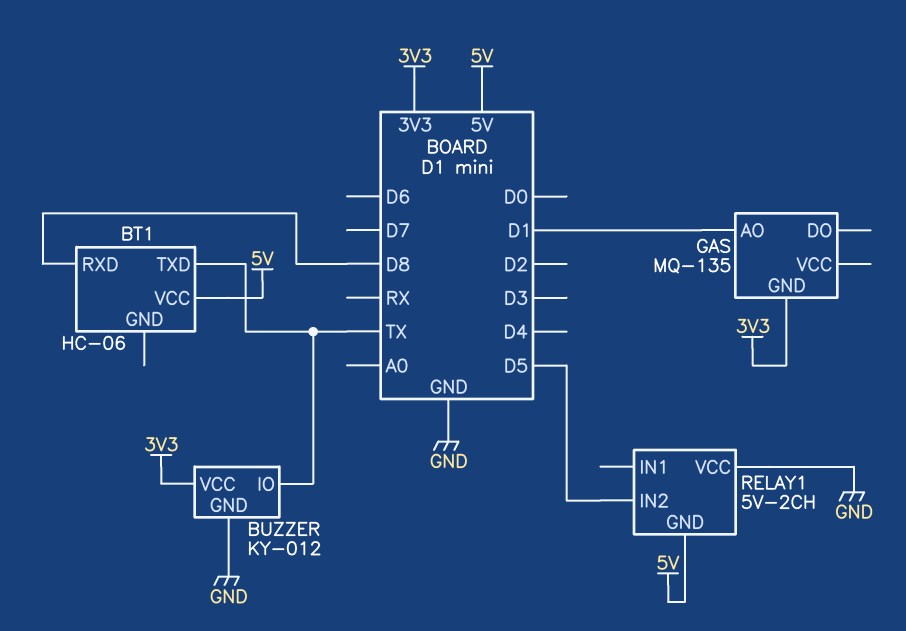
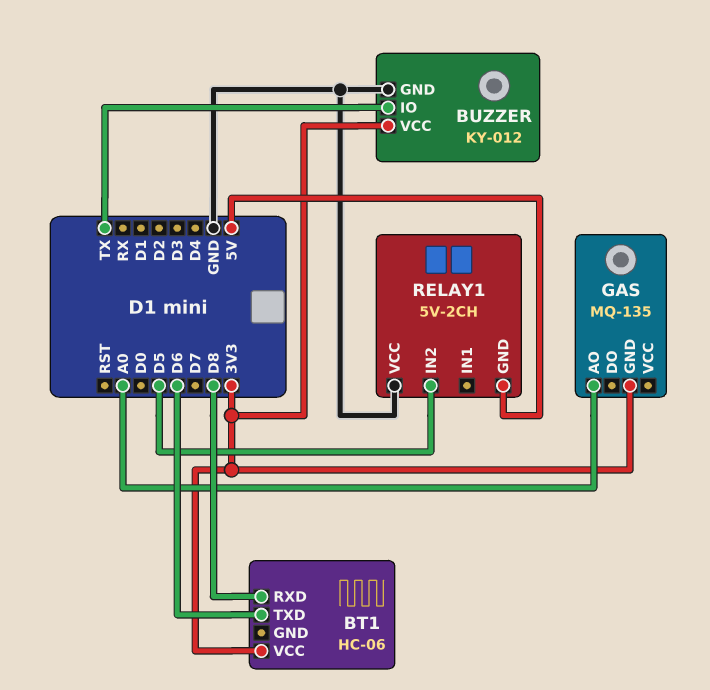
BT1 pin TXD: TX -> D6
BT1 pin VCC: 5V -> 3V3
GAS pin AO: D1 -> A0

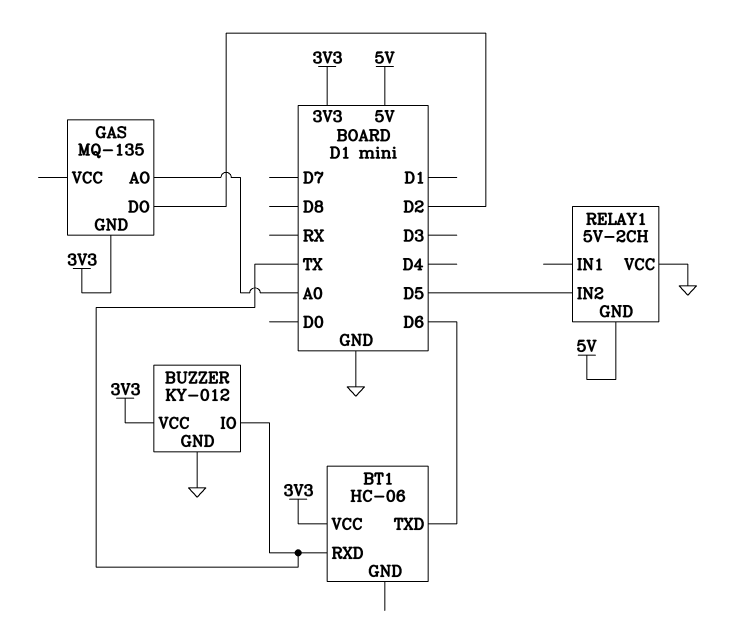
BT1 pin RXD: D8 -> TX
GAS pin DO: none -> D2

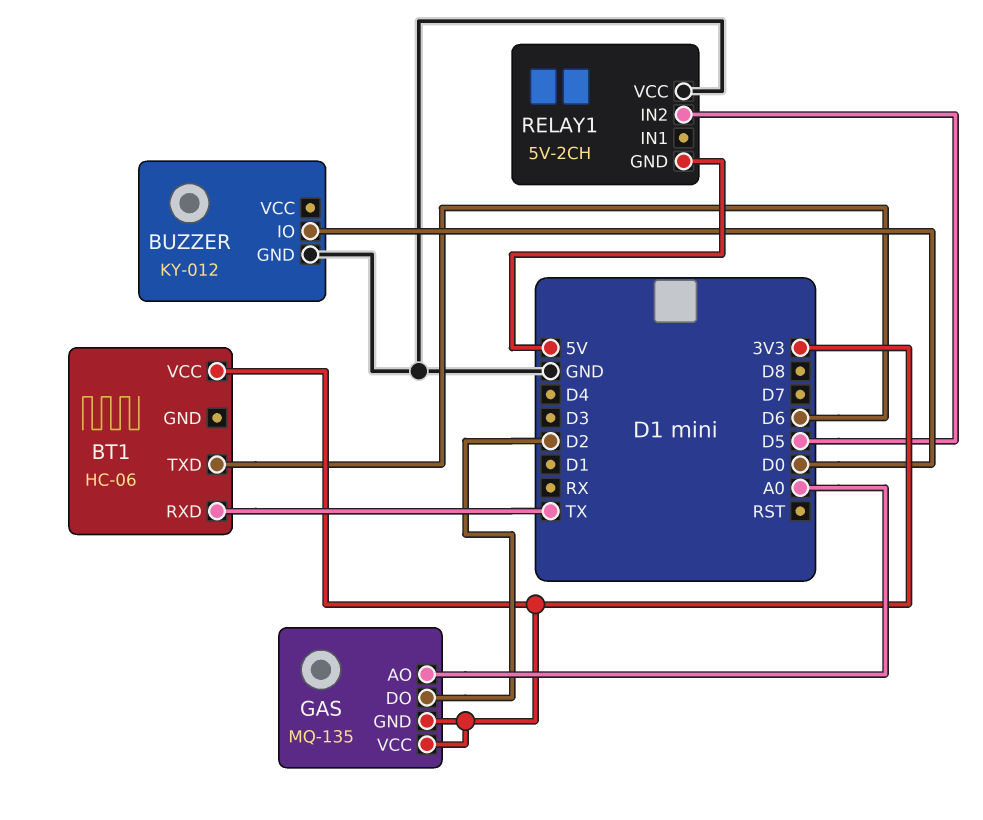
BUZZER pin IO: TX -> D0
BUZZER pin VCC: 3V3 -> none
GAS pin VCC: none -> 3V3

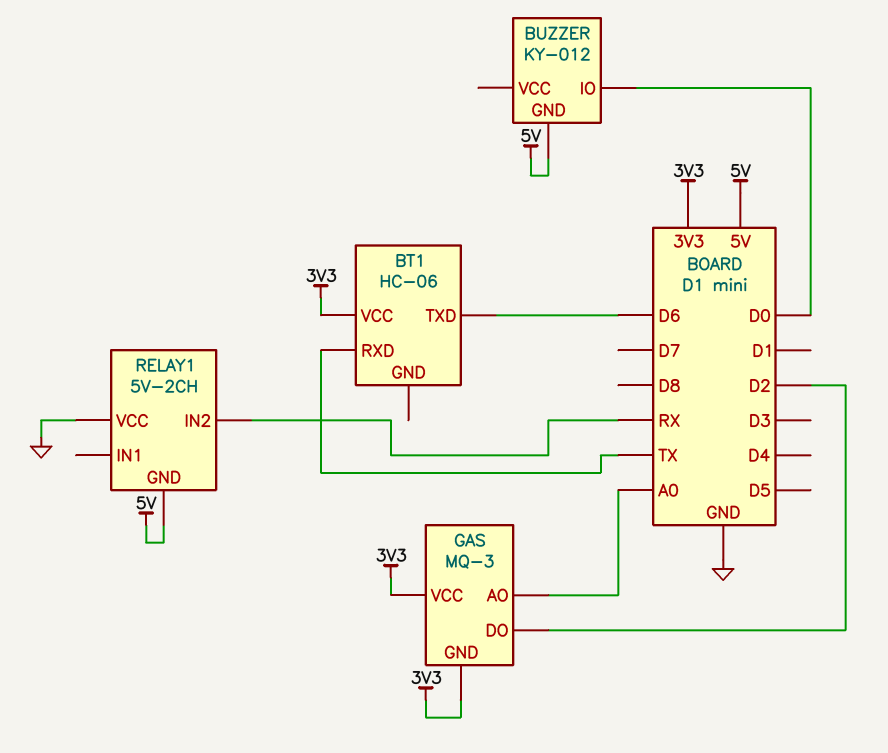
BUZZER pin GND: GND -> 5V
GAS: MQ-135 -> MQ-3
RELAY1 pin IN2: D5 -> RX

